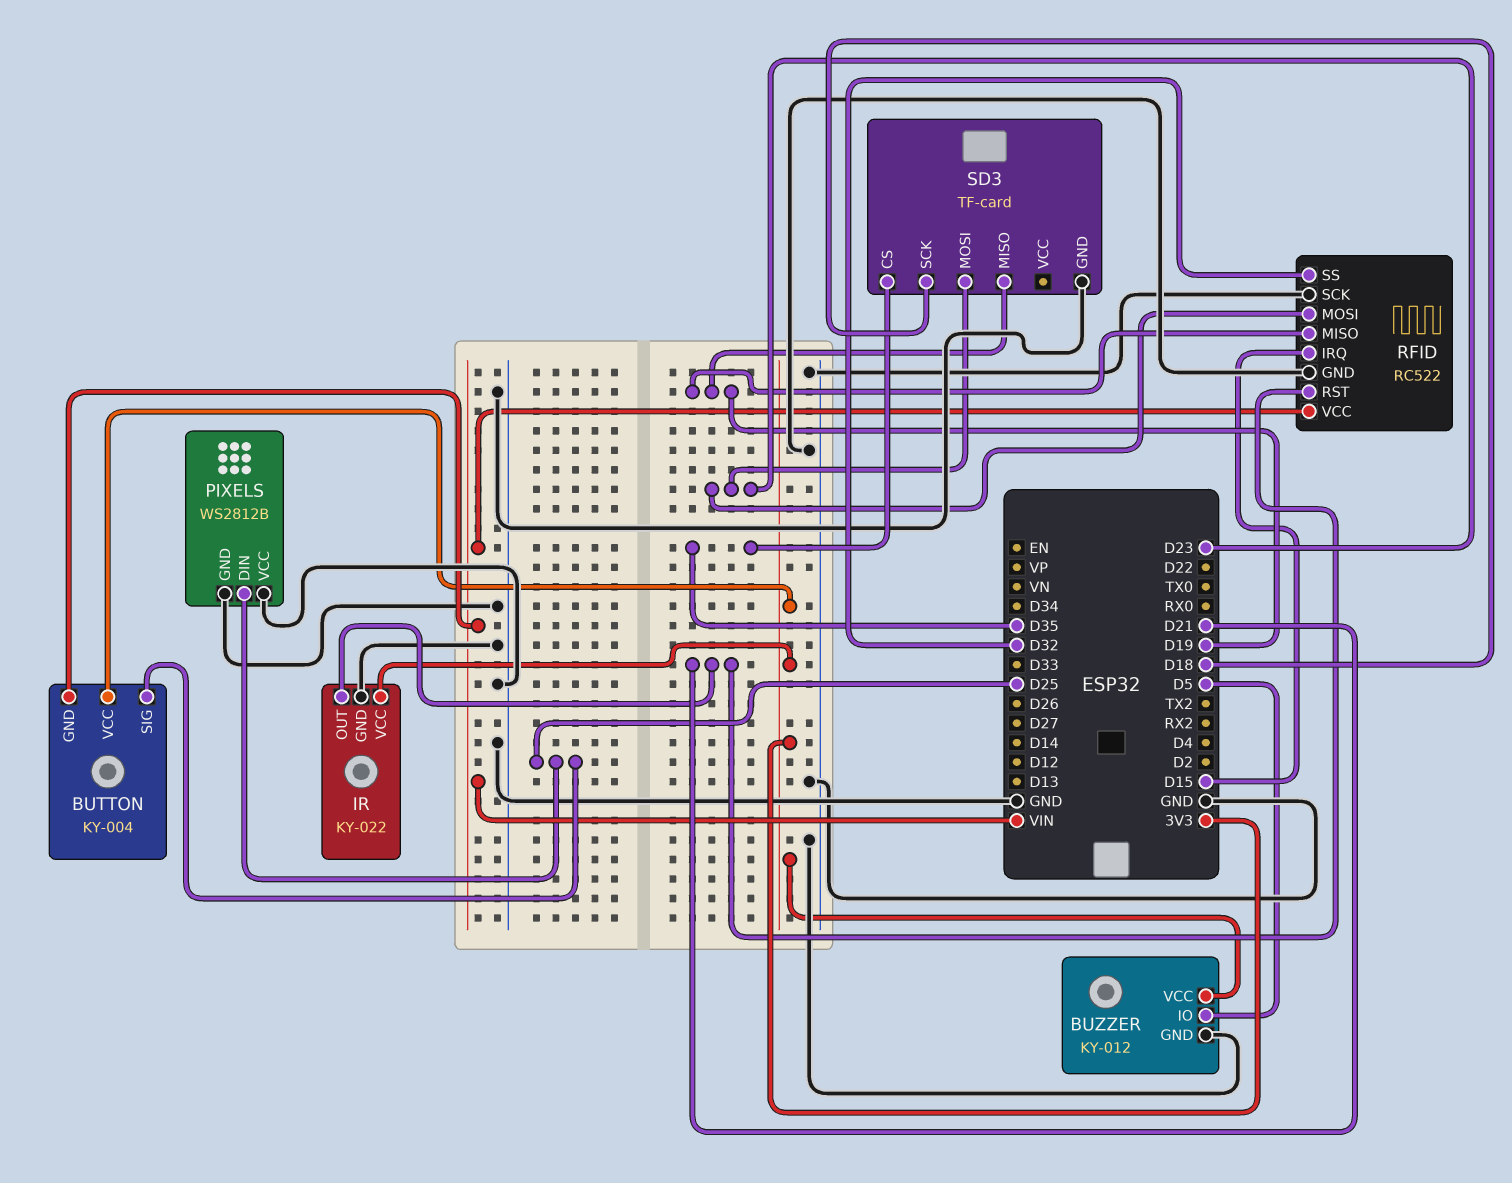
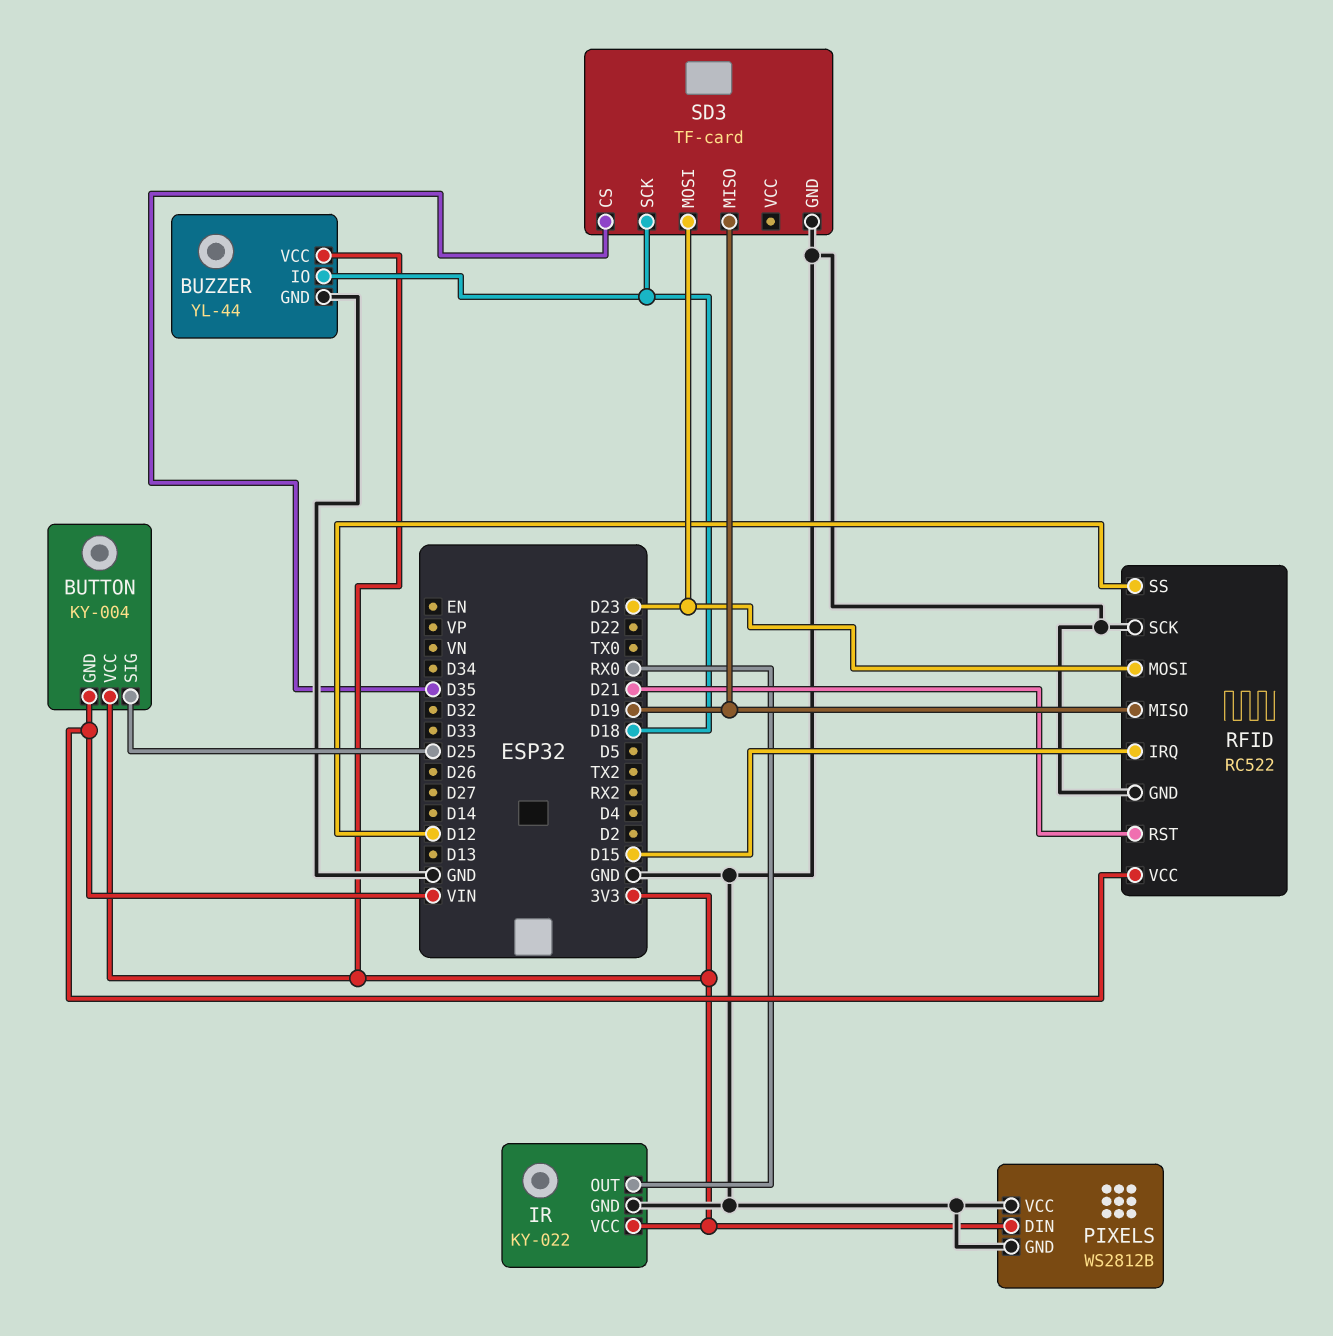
BUZZER: KY-012 -> YL-44
BUZZER pin IO: D5 -> D18
IR pin OUT: D21 -> RX0
PIXELS pin DIN: D25 -> 3V3
RFID pin SS: D32 -> D12

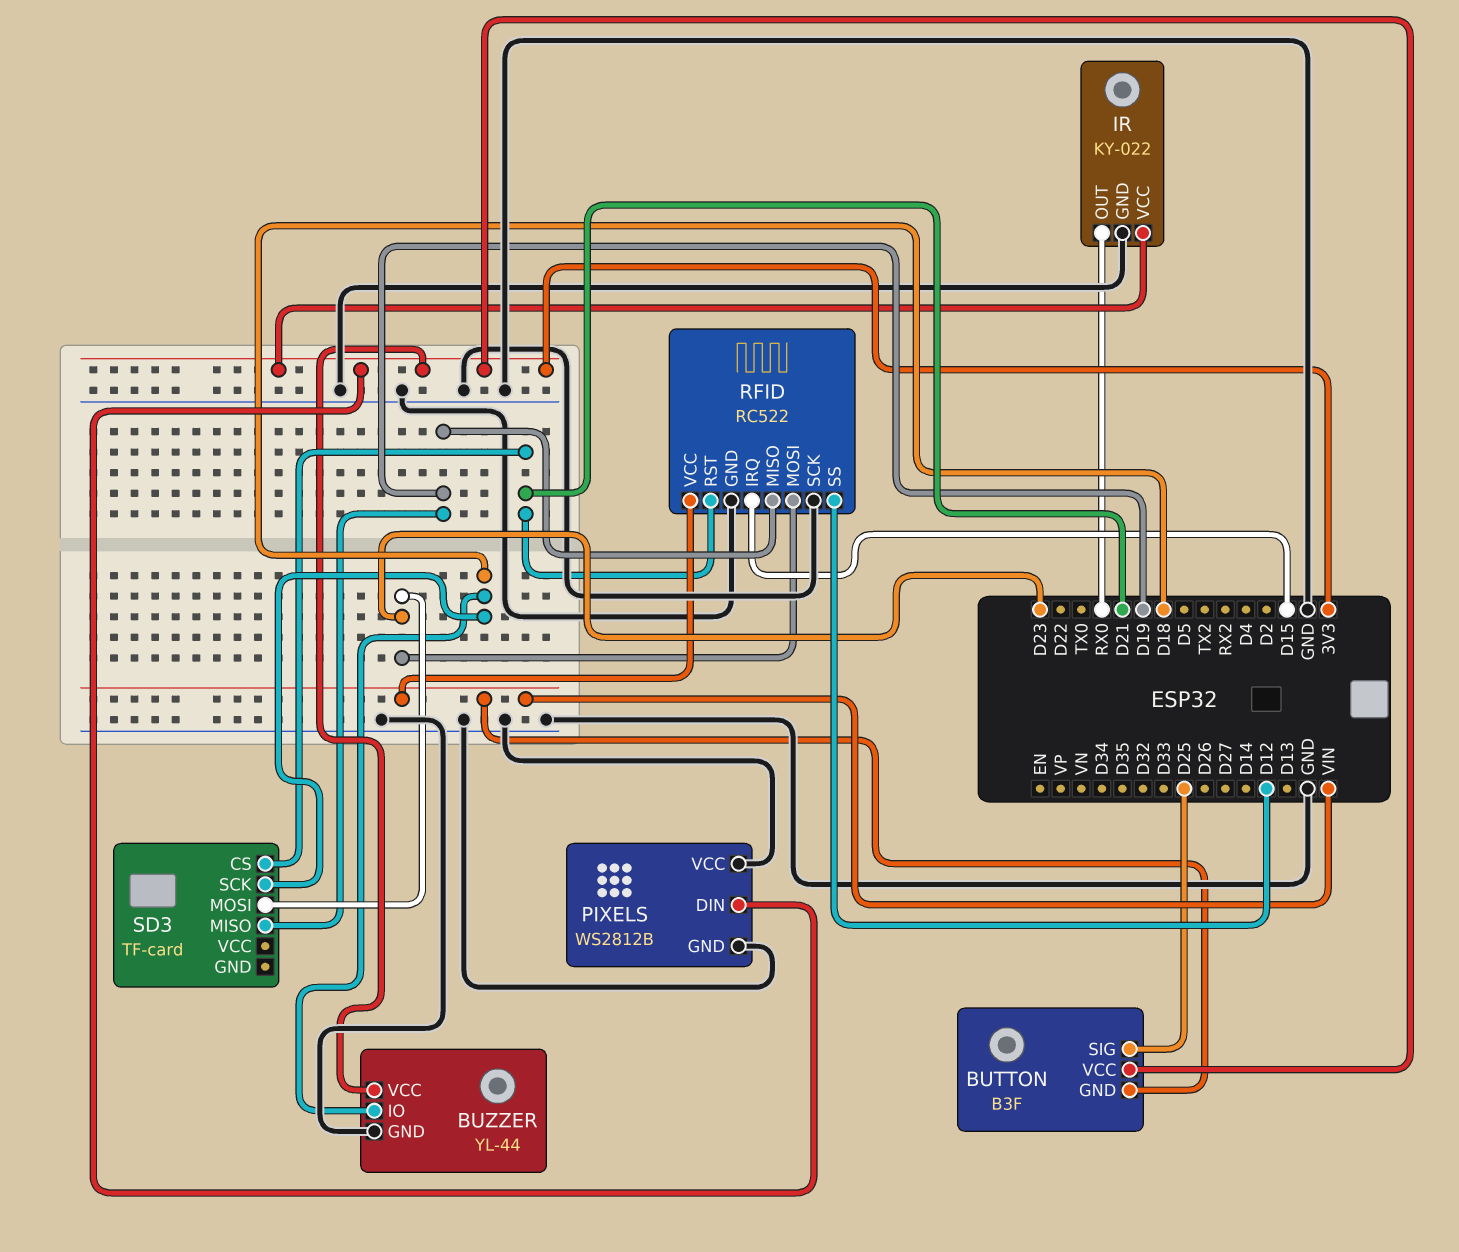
BUTTON: KY-004 -> B3F
SD3 pin CS: D35 -> D21
SD3 pin GND: GND -> none

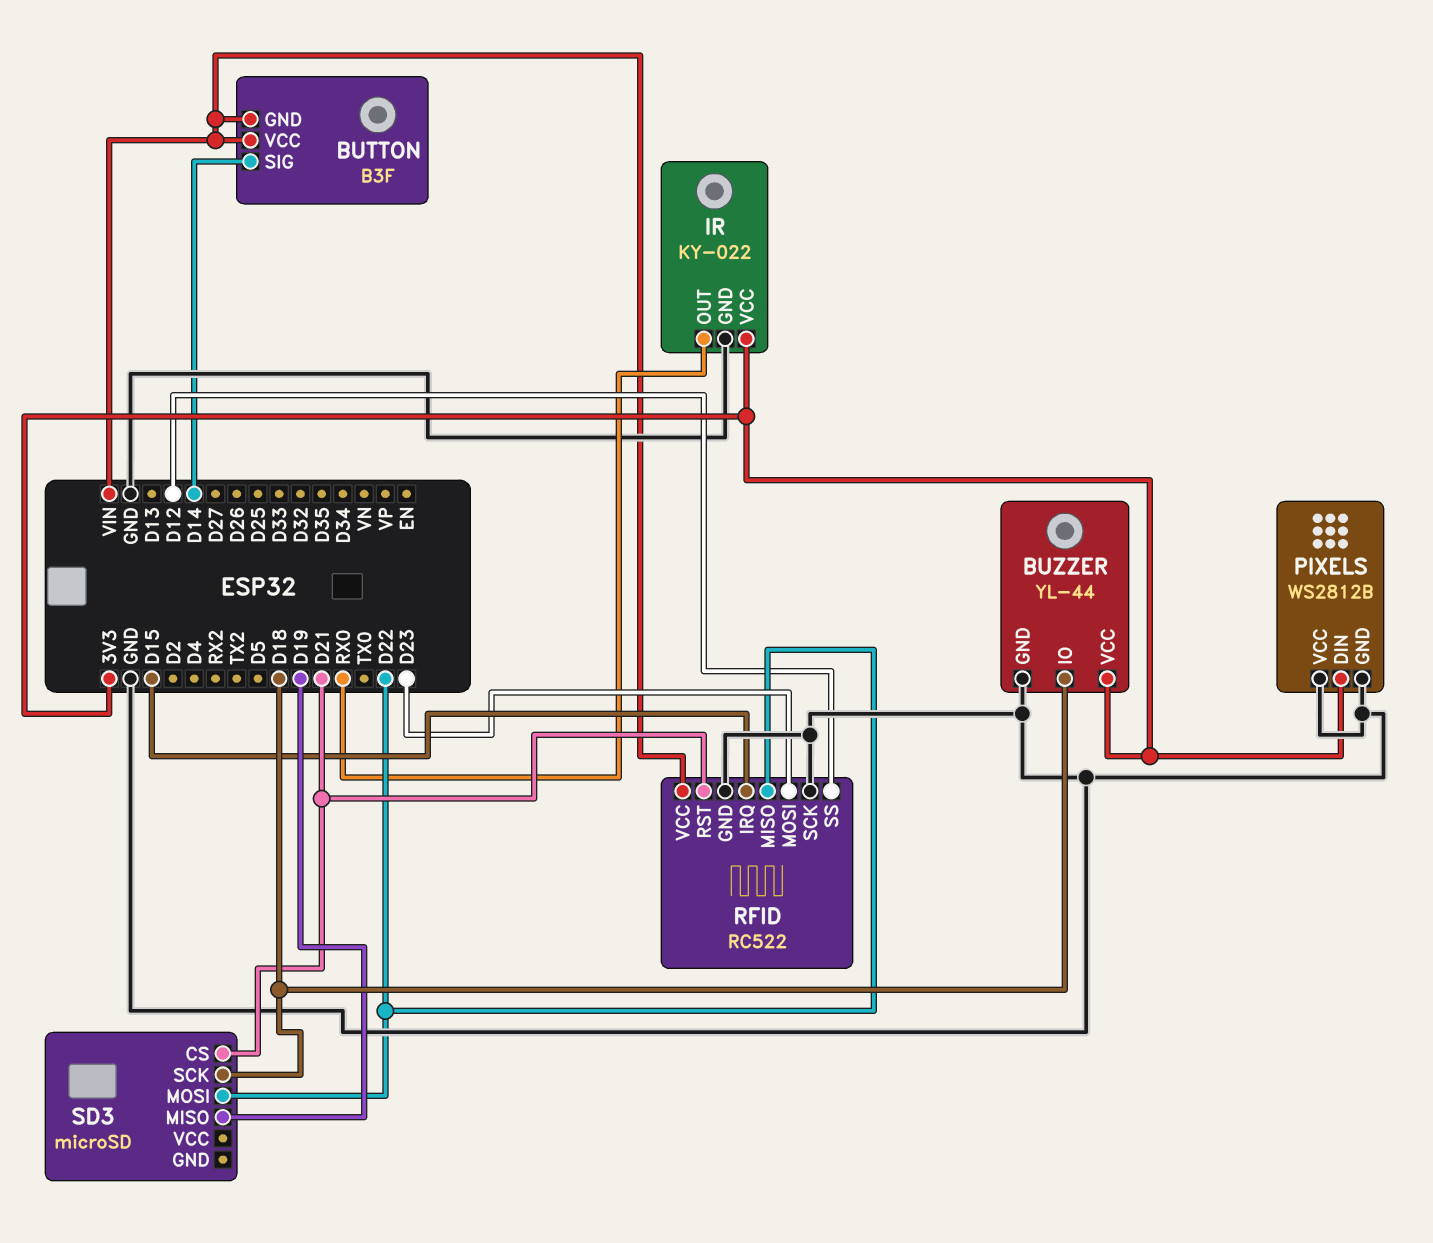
BUTTON pin SIG: D25 -> D14
BUTTON pin VCC: 3V3 -> VIN
RFID pin MISO: D19 -> D22
SD3: TF-card -> microSD
SD3 pin MOSI: D23 -> D22

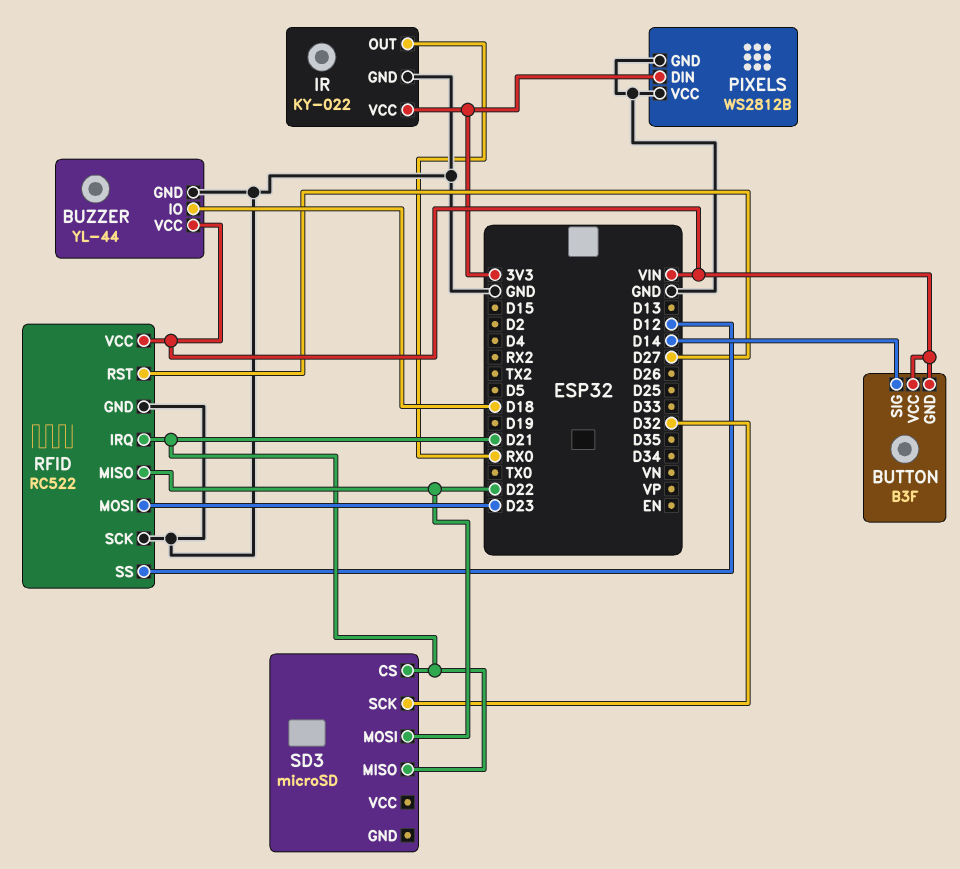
BUZZER pin VCC: 3V3 -> VIN
RFID pin IRQ: D15 -> D21
RFID pin RST: D21 -> D27
SD3 pin MISO: D19 -> D21
SD3 pin SCK: D18 -> D32

